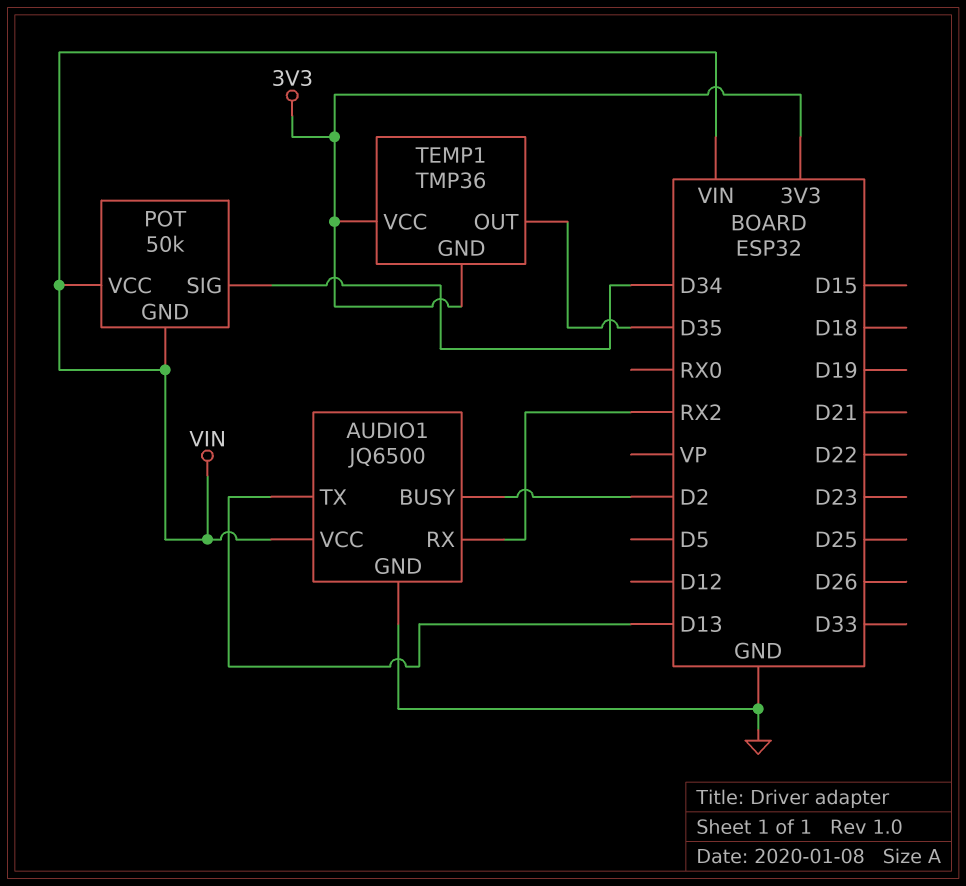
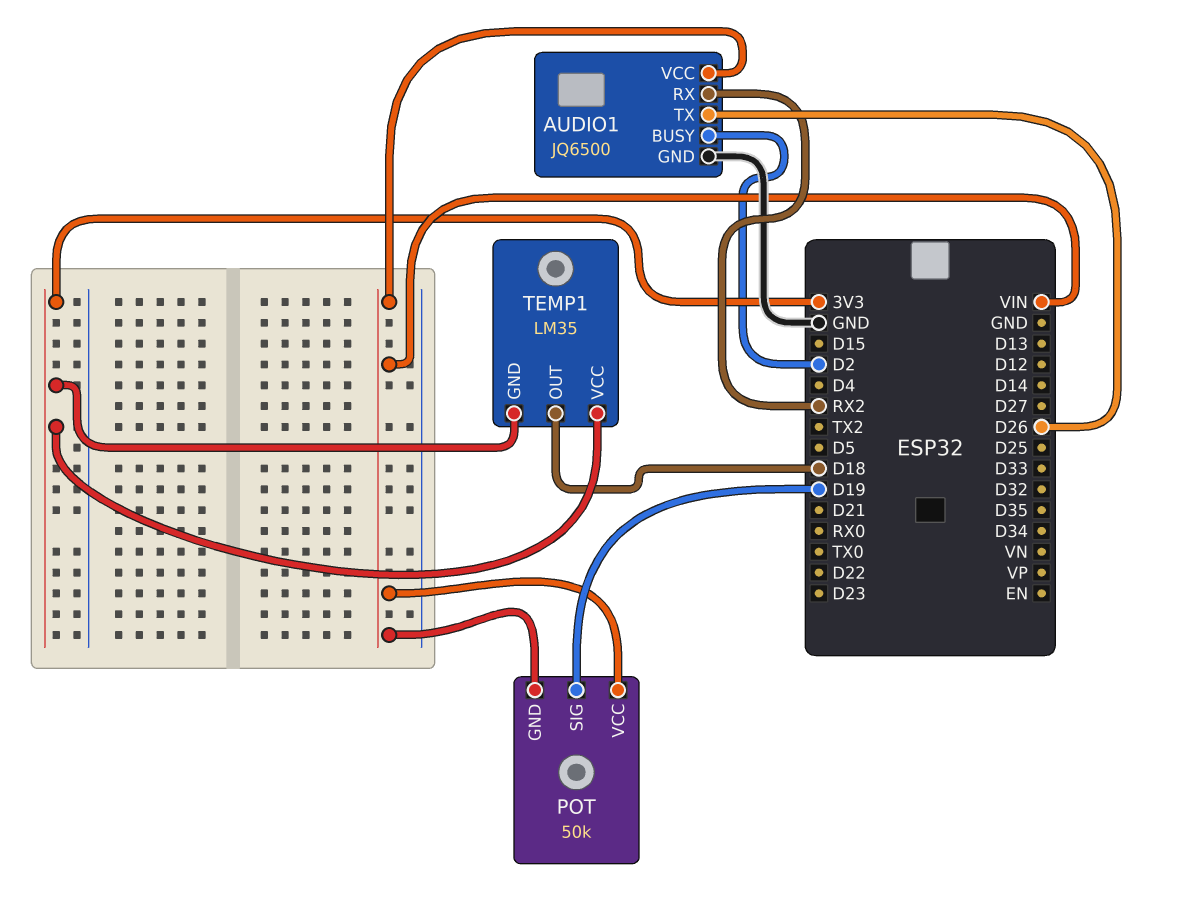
AUDIO1 pin TX: D13 -> D26
POT pin SIG: D34 -> D19
TEMP1: TMP36 -> LM35
TEMP1 pin OUT: D35 -> D18

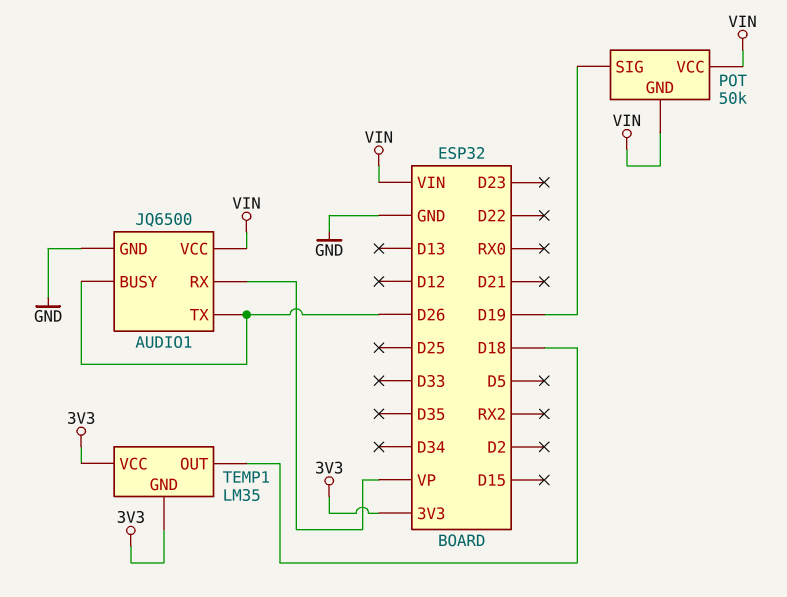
AUDIO1 pin BUSY: D2 -> D26
AUDIO1 pin RX: RX2 -> VP

